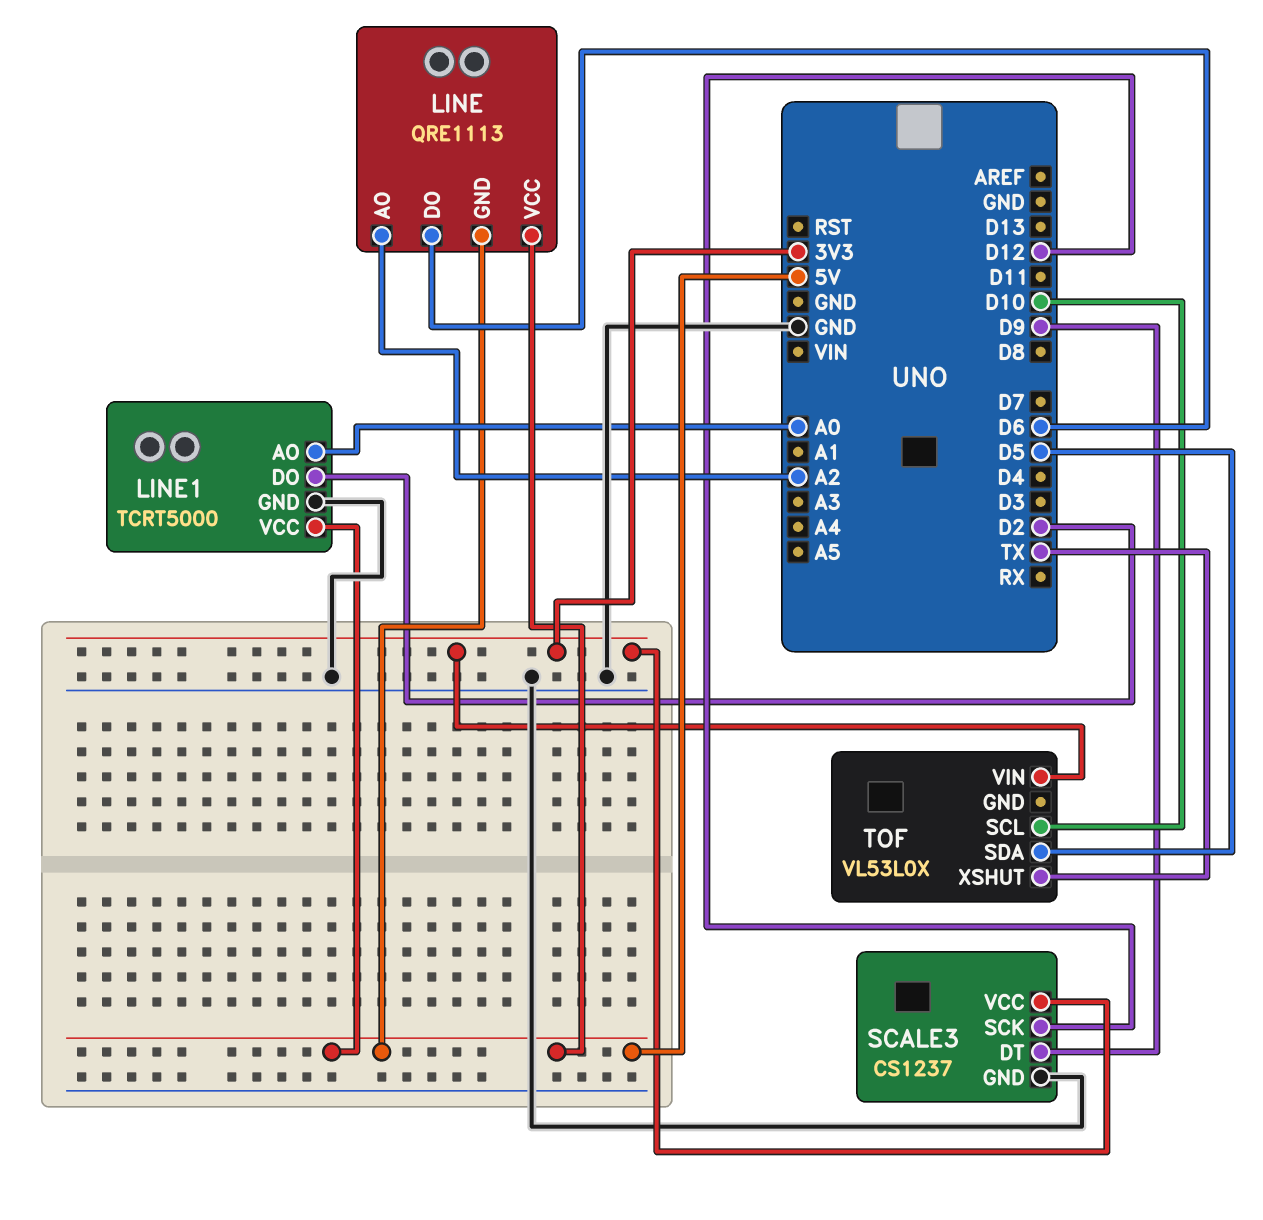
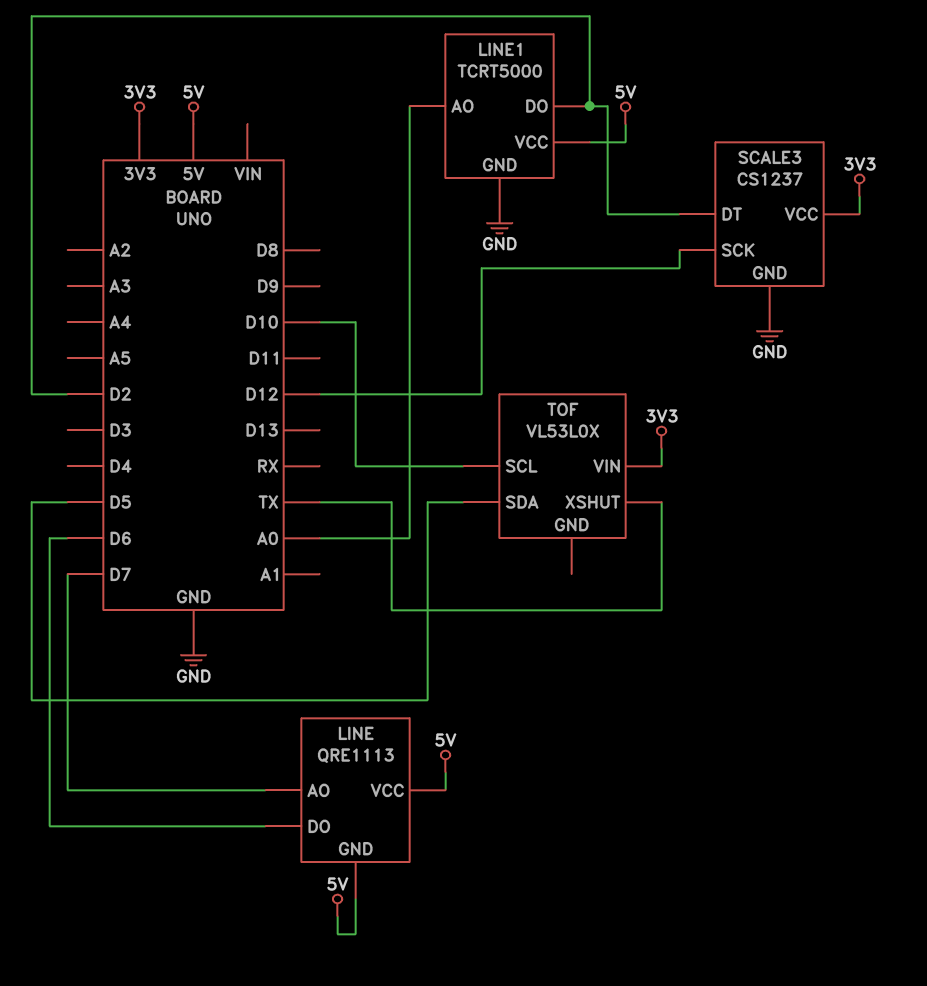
LINE pin AO: A2 -> D7
SCALE3 pin DT: D9 -> D2

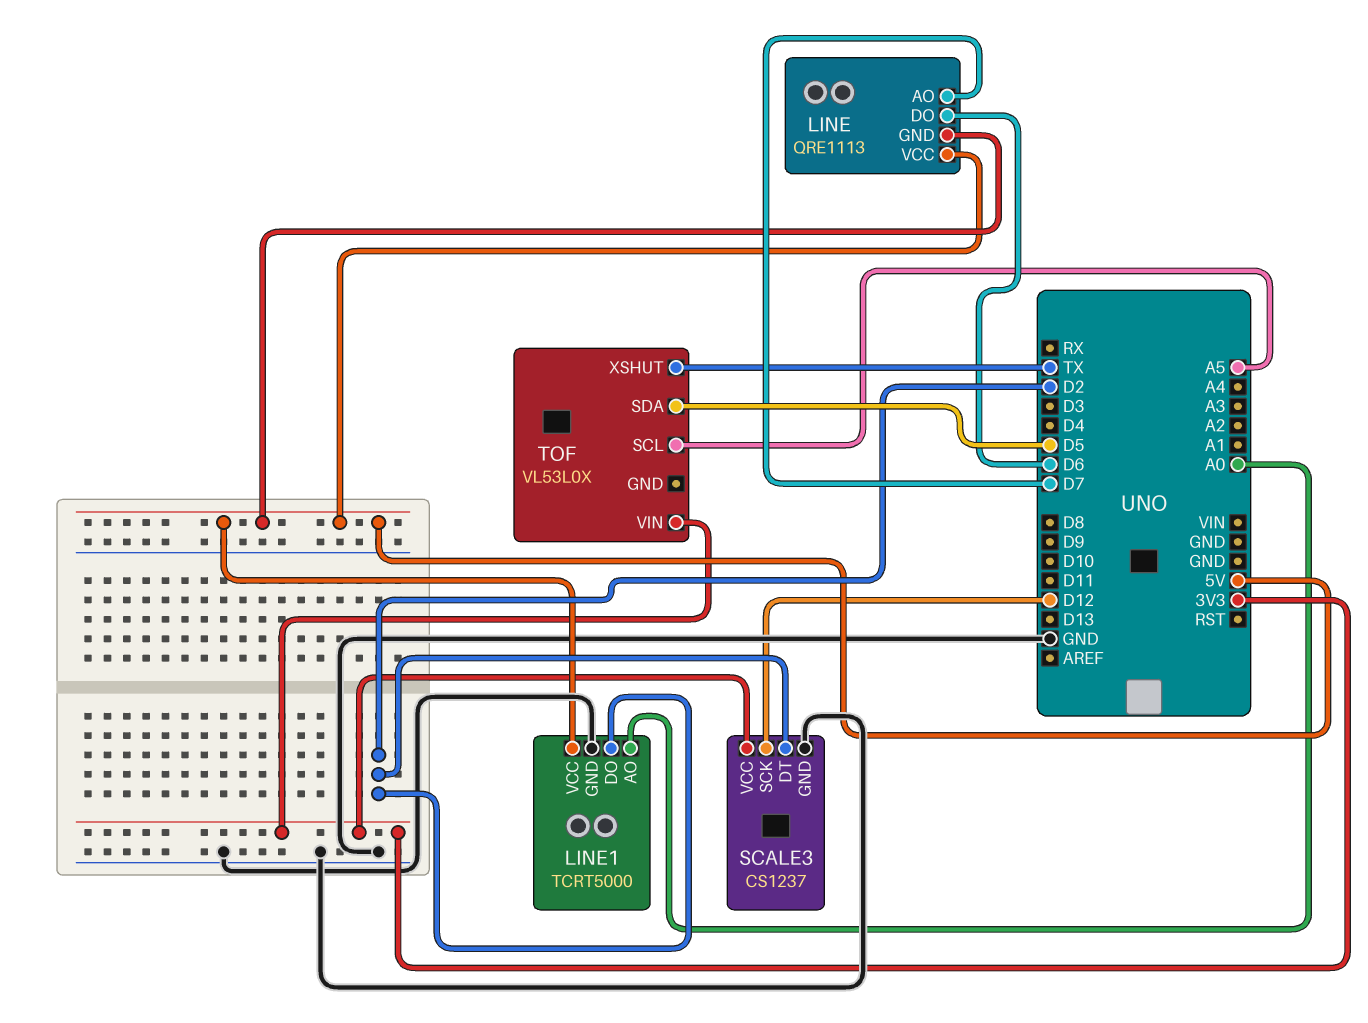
TOF pin SCL: D10 -> A5

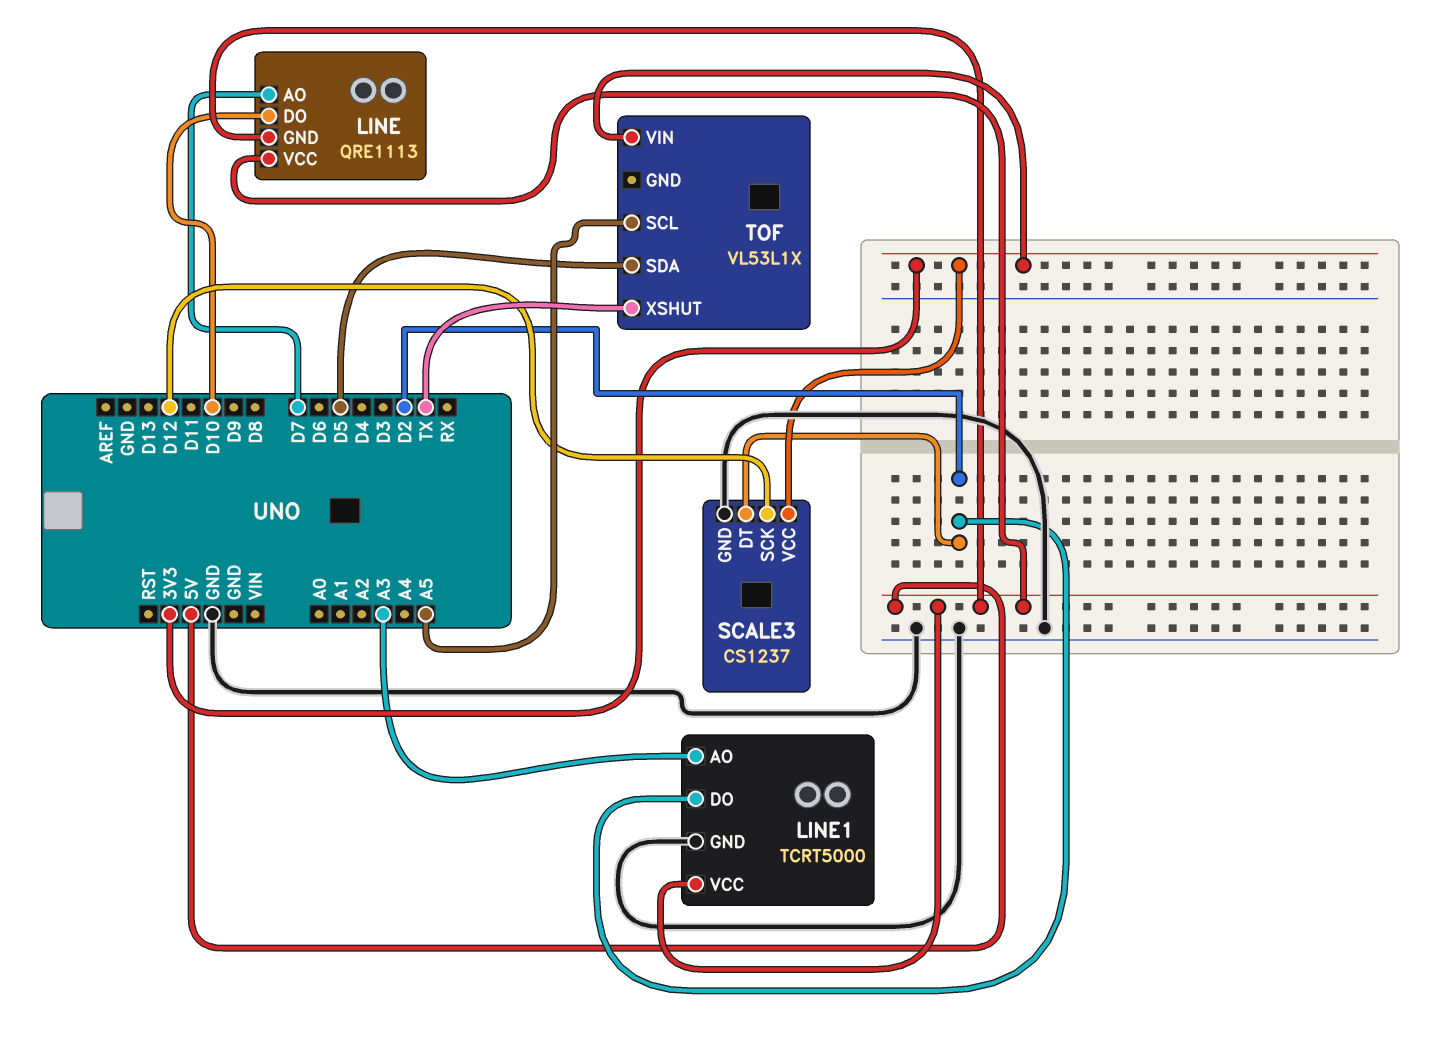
LINE pin DO: D6 -> D10
LINE1 pin AO: A0 -> A3
TOF: VL53L0X -> VL53L1X

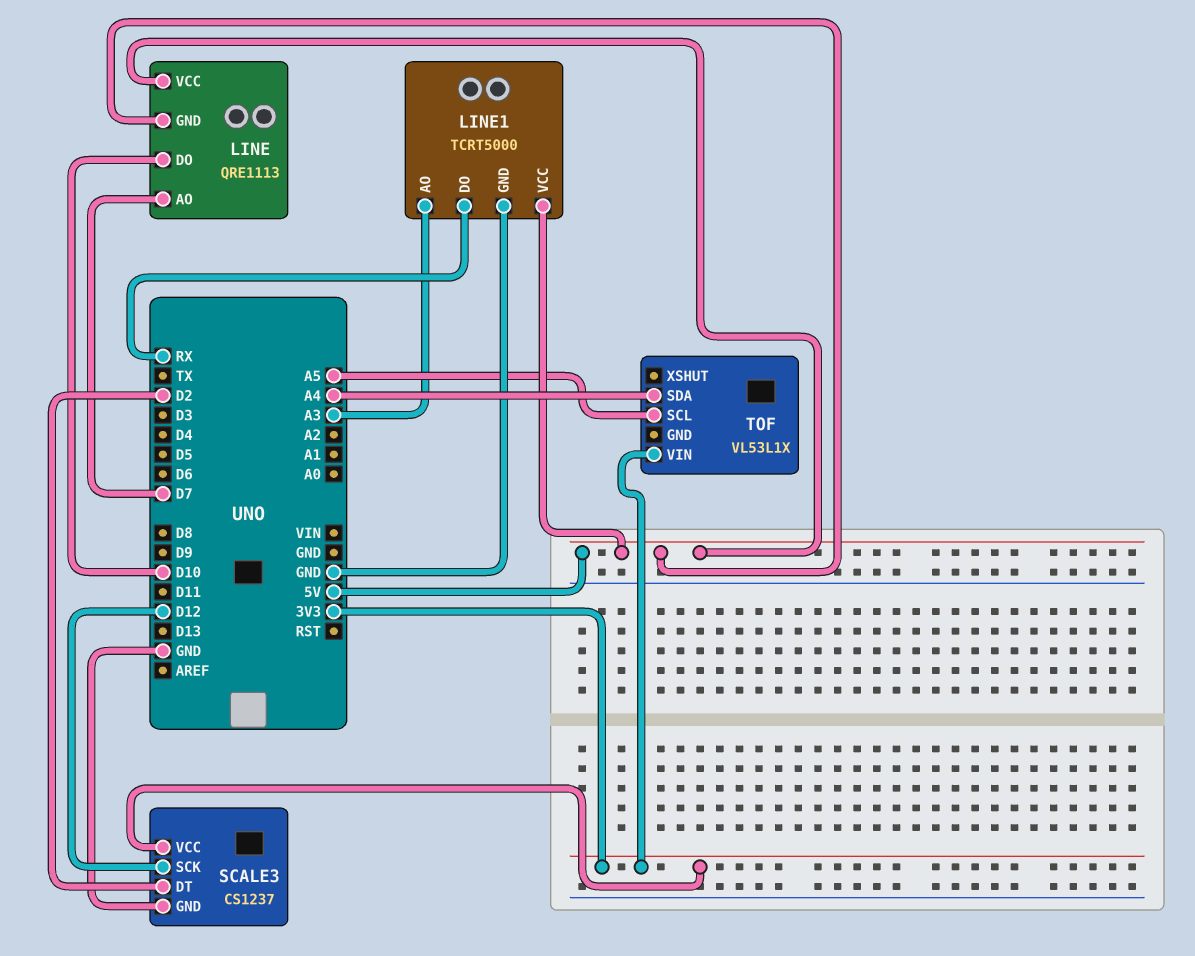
LINE1 pin DO: D2 -> RX
TOF pin SDA: D5 -> A4
TOF pin XSHUT: TX -> none

